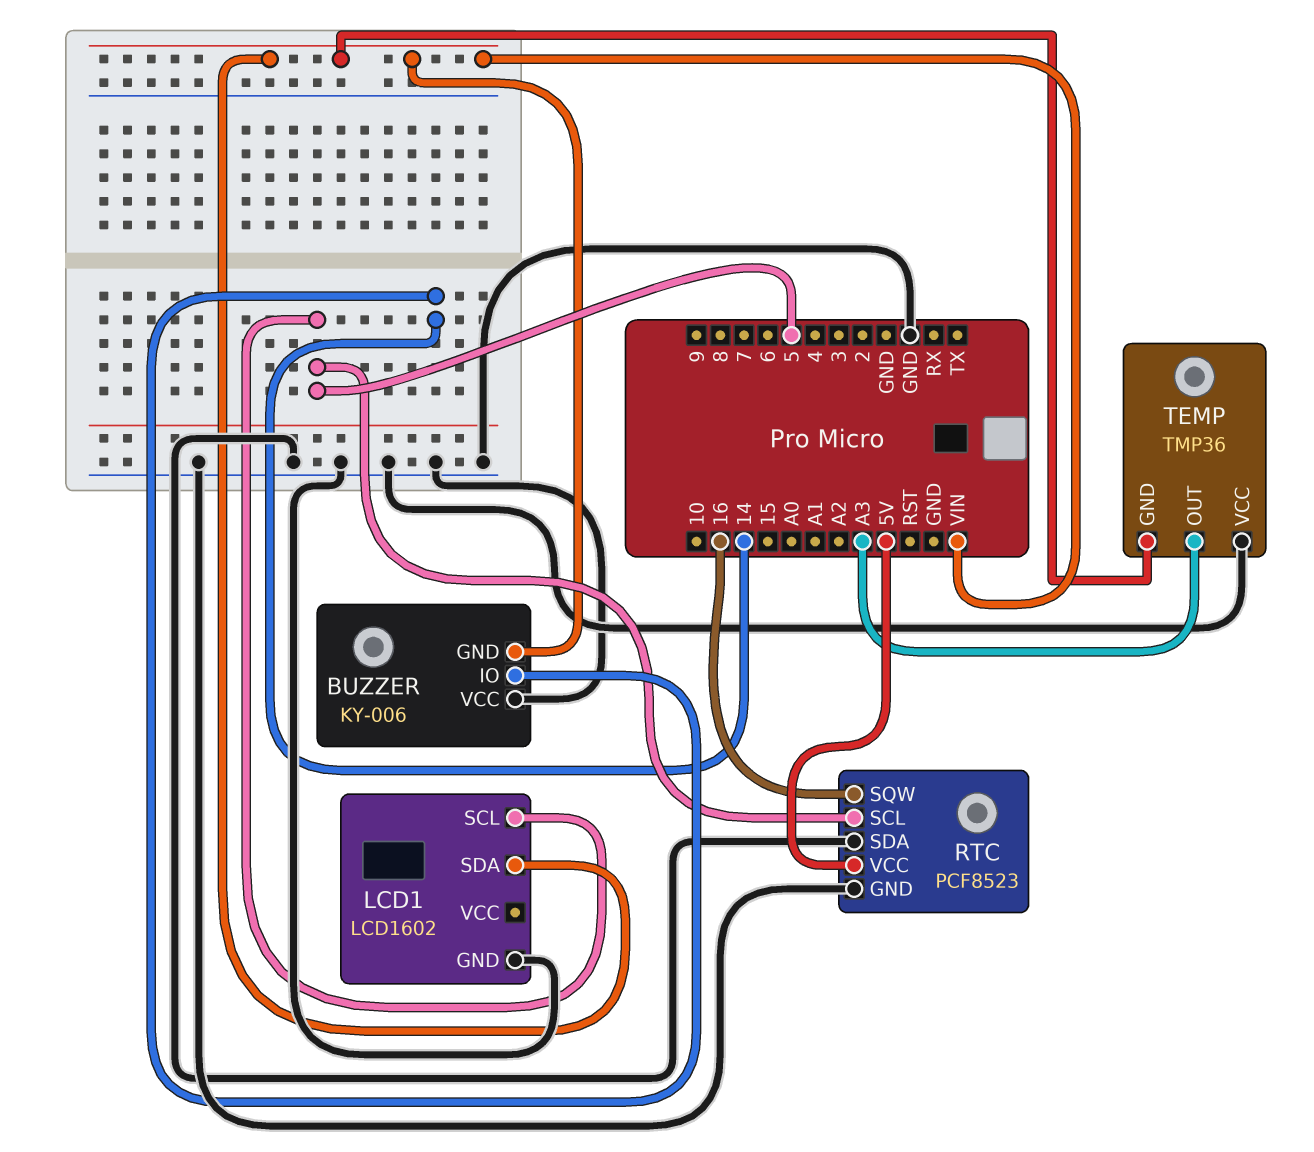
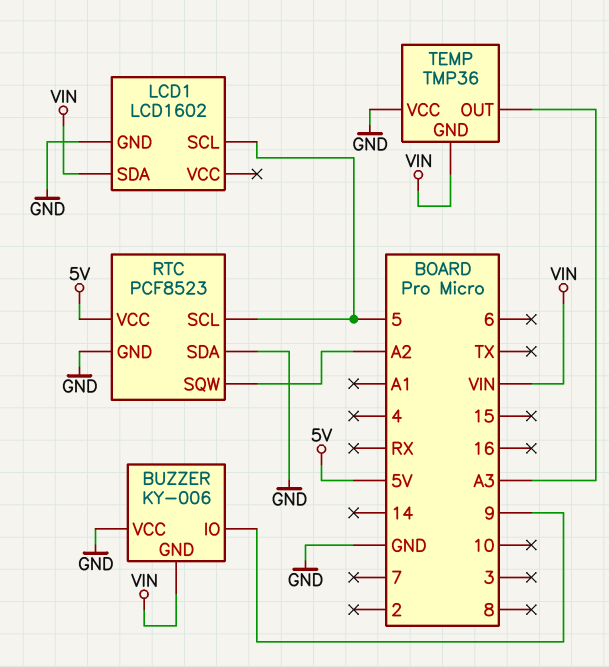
BUZZER pin IO: 14 -> 9
RTC pin SQW: 16 -> A2

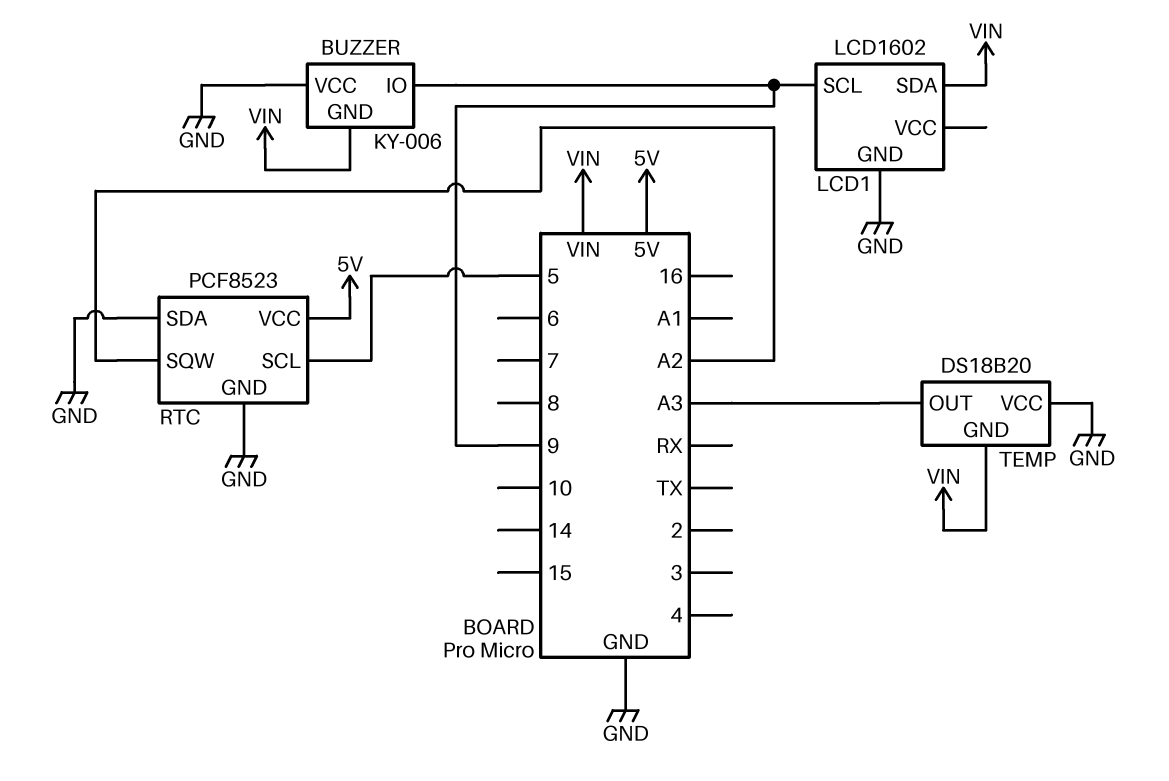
LCD1 pin SCL: 5 -> 9
TEMP: TMP36 -> DS18B20

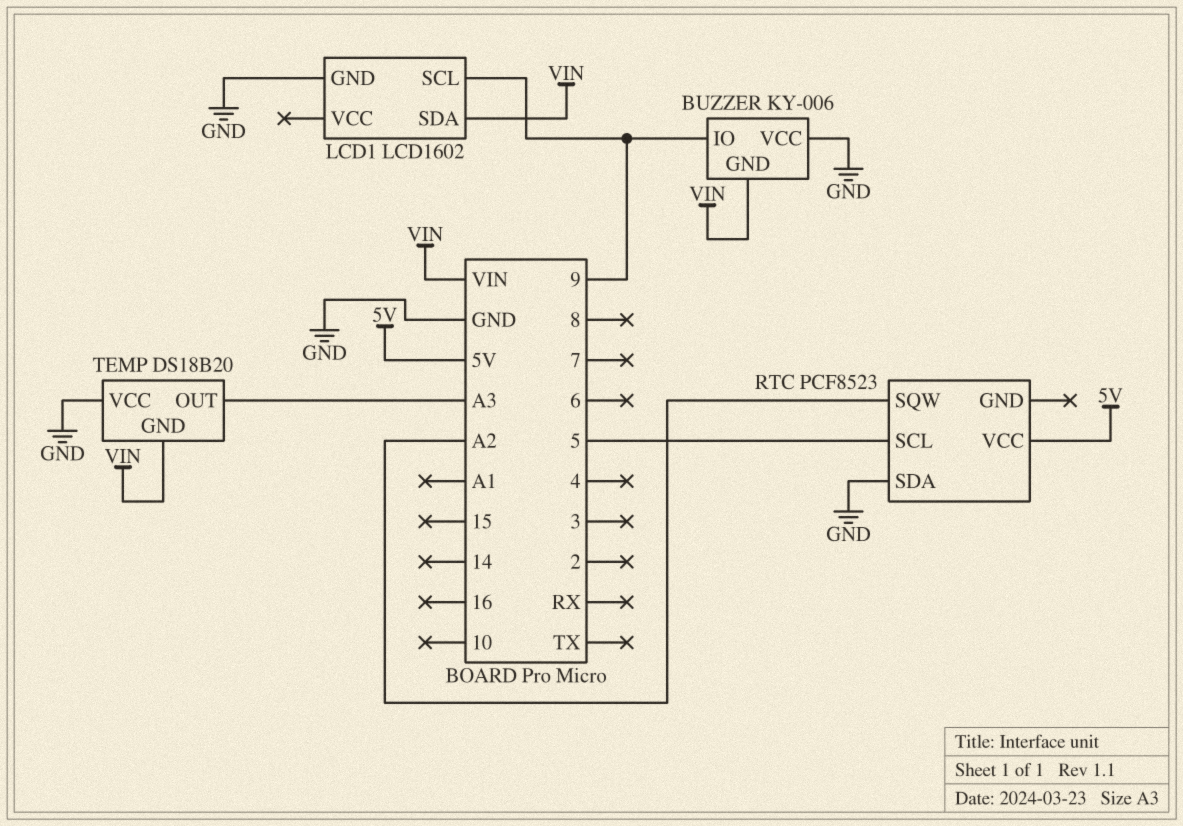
RTC pin GND: GND -> none

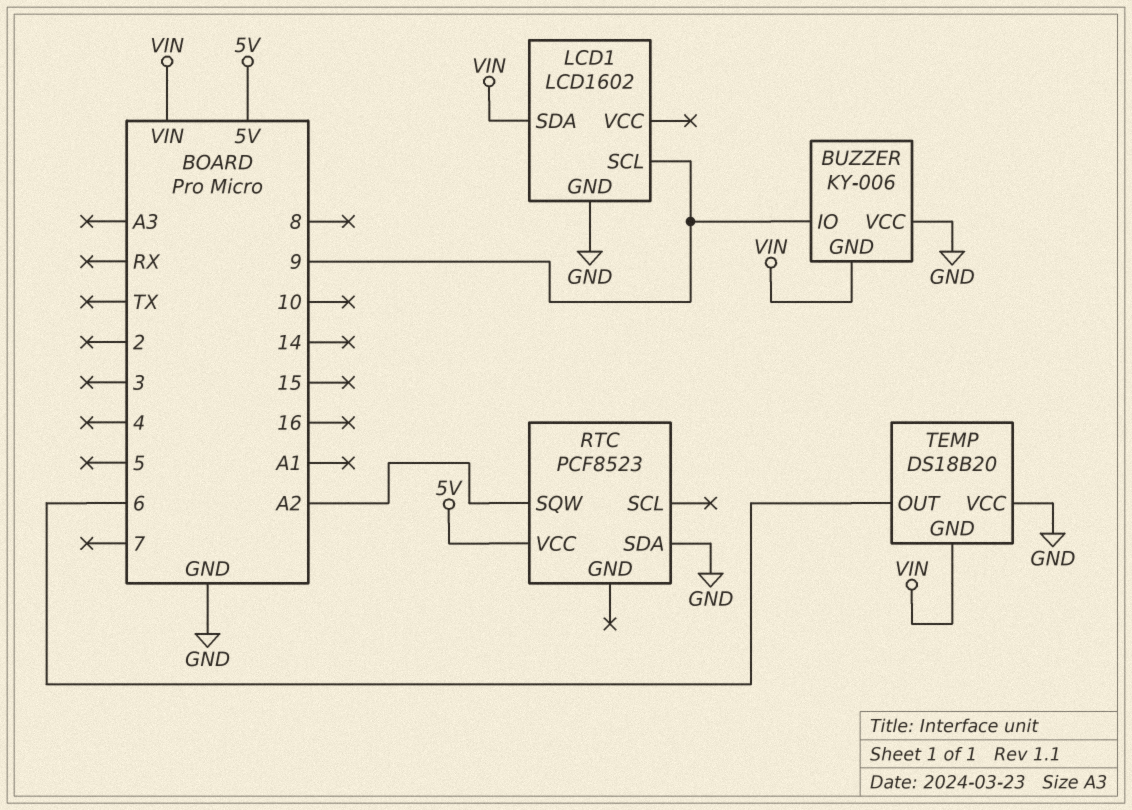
RTC pin SCL: 5 -> none
TEMP pin OUT: A3 -> 6

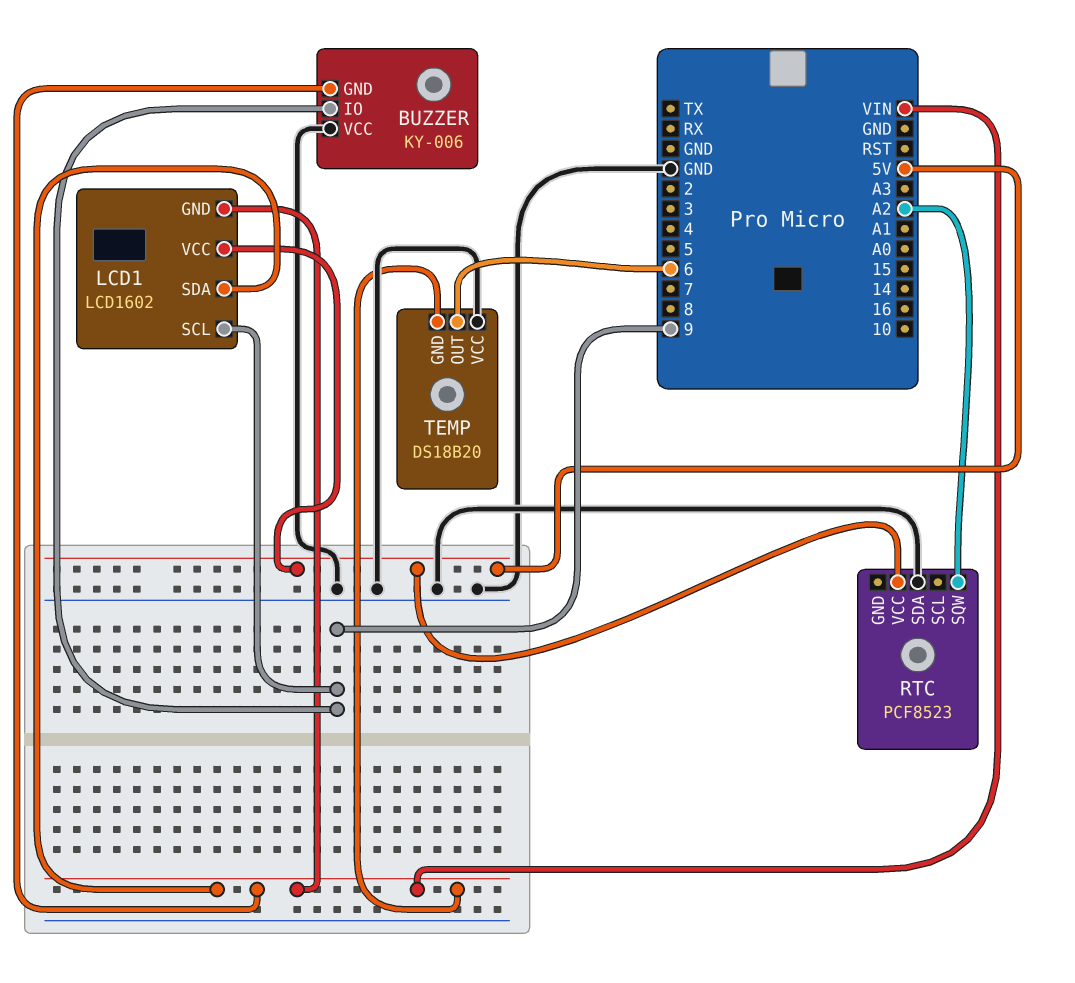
LCD1 pin GND: GND -> VIN
LCD1 pin VCC: none -> 5V

